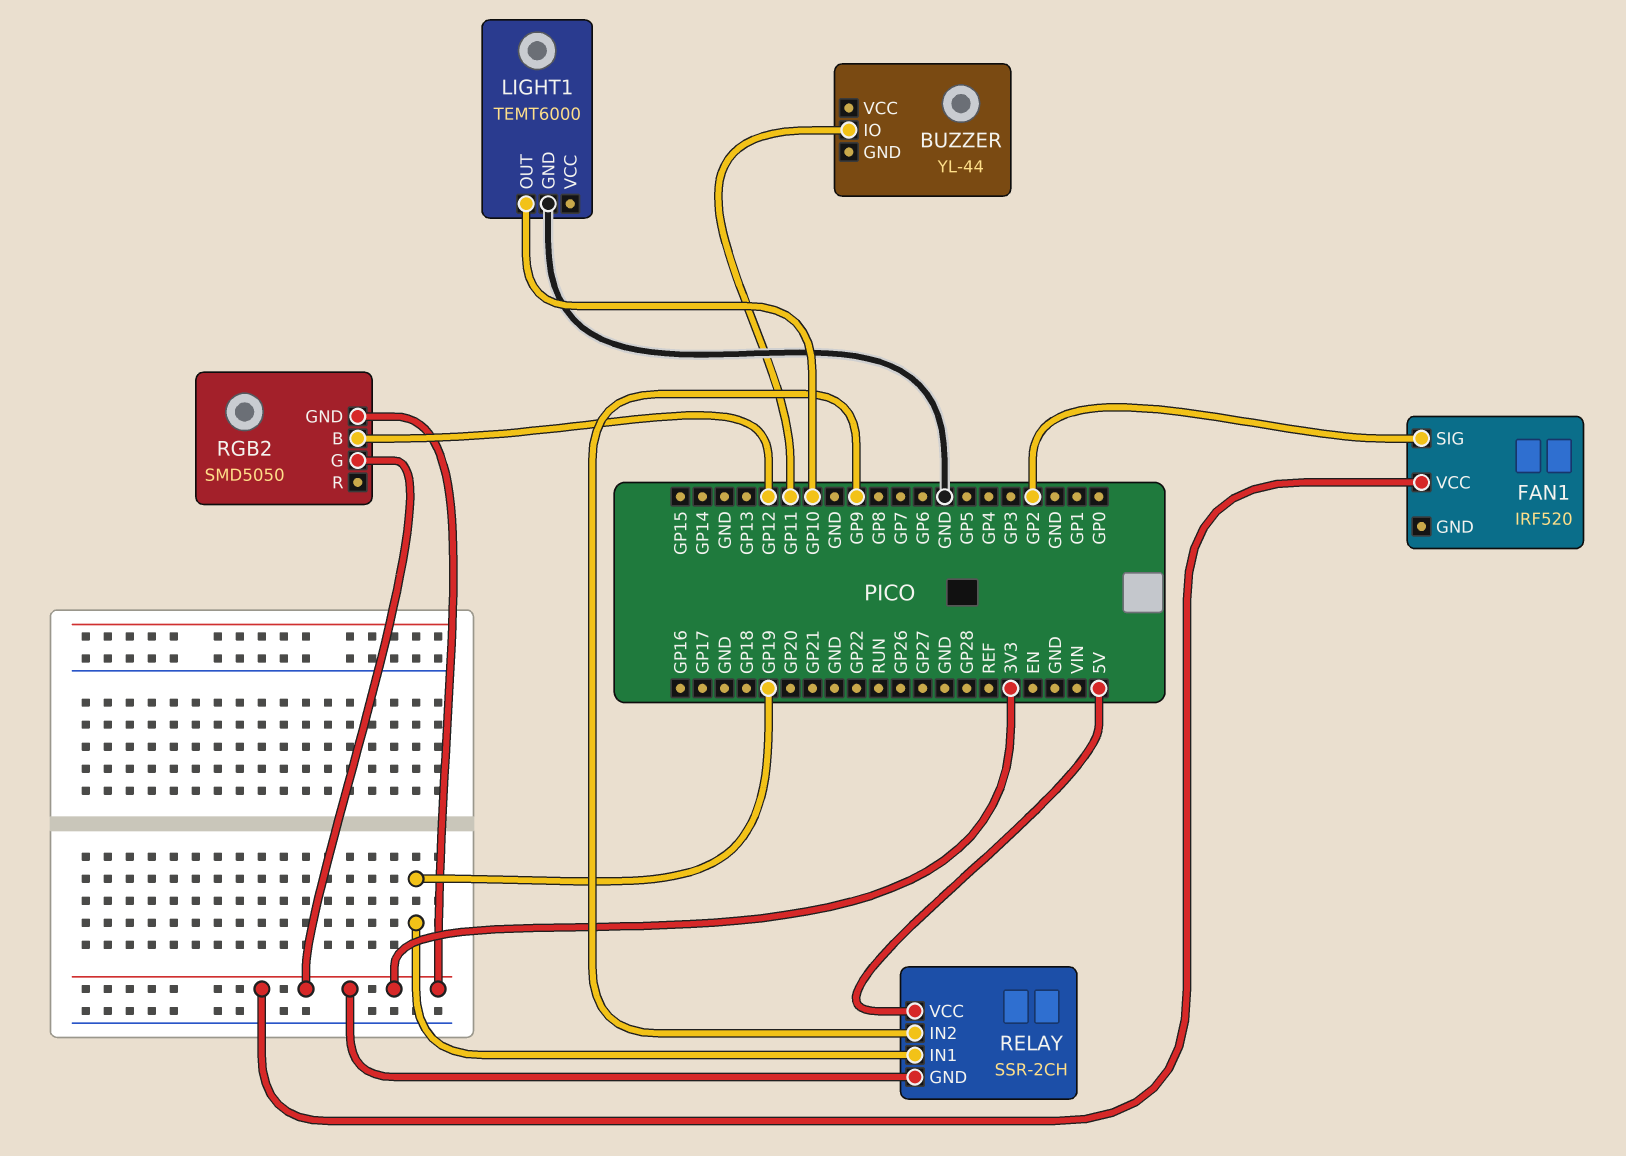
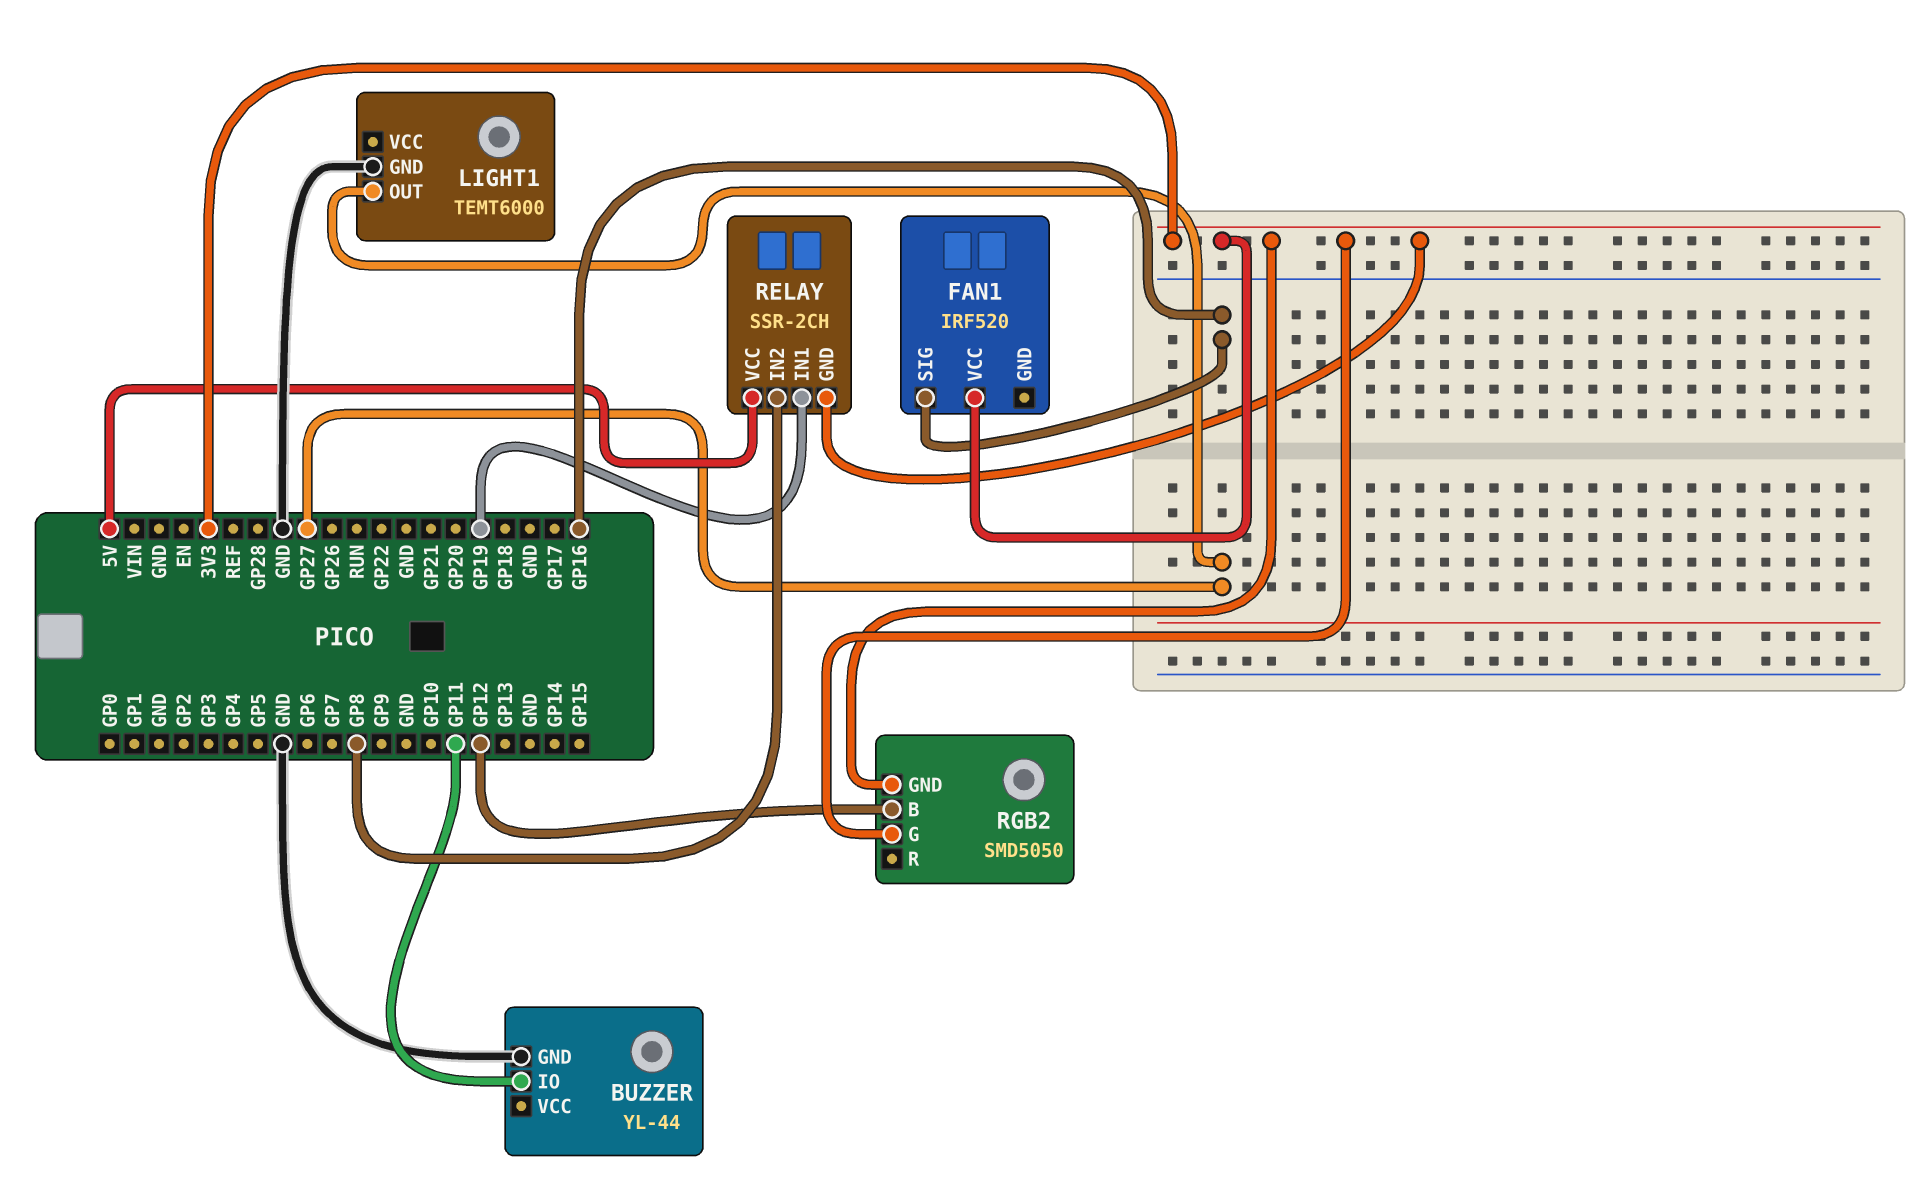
BUZZER pin GND: none -> GND
FAN1 pin SIG: GP2 -> GP16
LIGHT1 pin OUT: GP10 -> GP27
RELAY pin IN2: GP9 -> GP8

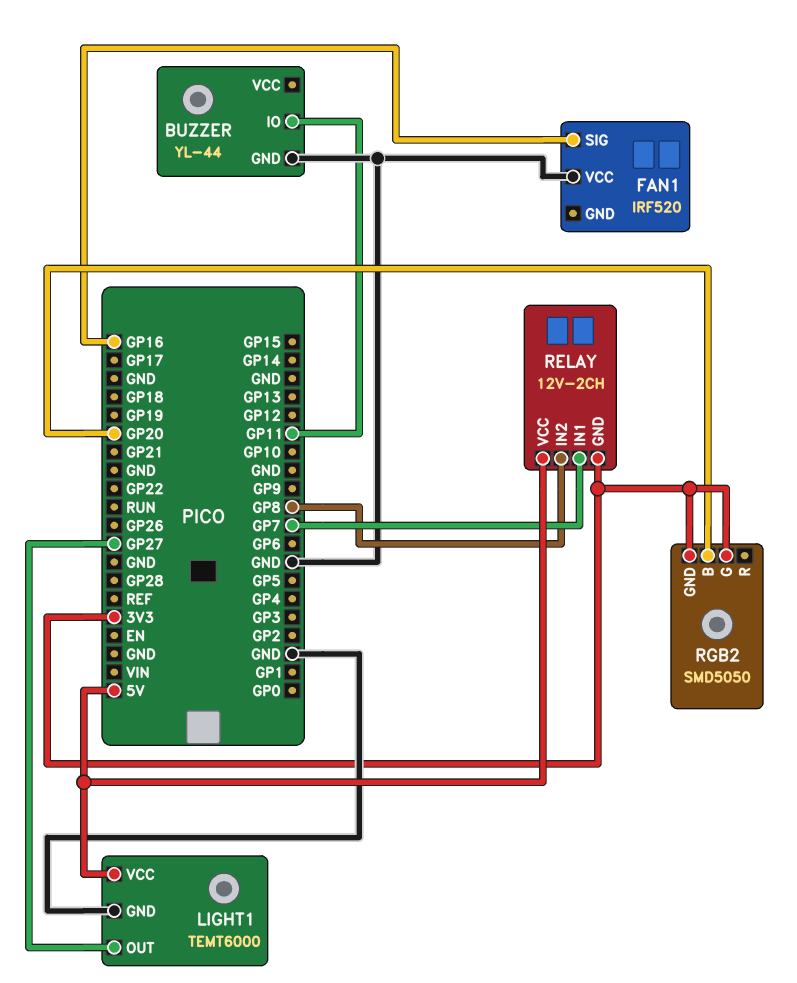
FAN1 pin VCC: 3V3 -> GND
LIGHT1 pin VCC: none -> 5V
RELAY: SSR-2CH -> 12V-2CH
RELAY pin IN1: GP19 -> GP7
RGB2 pin B: GP12 -> GP20

